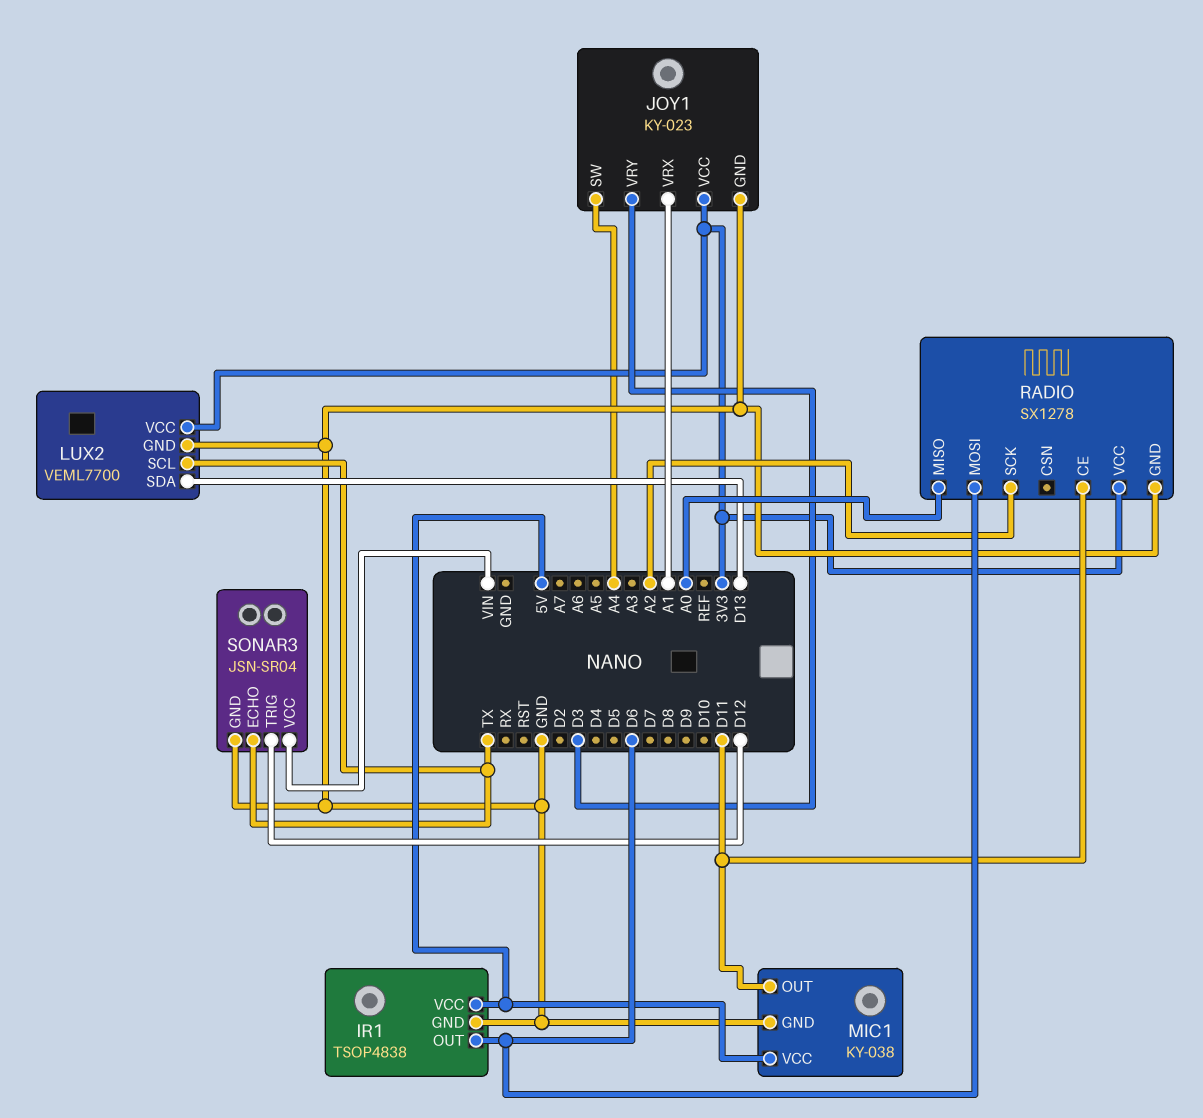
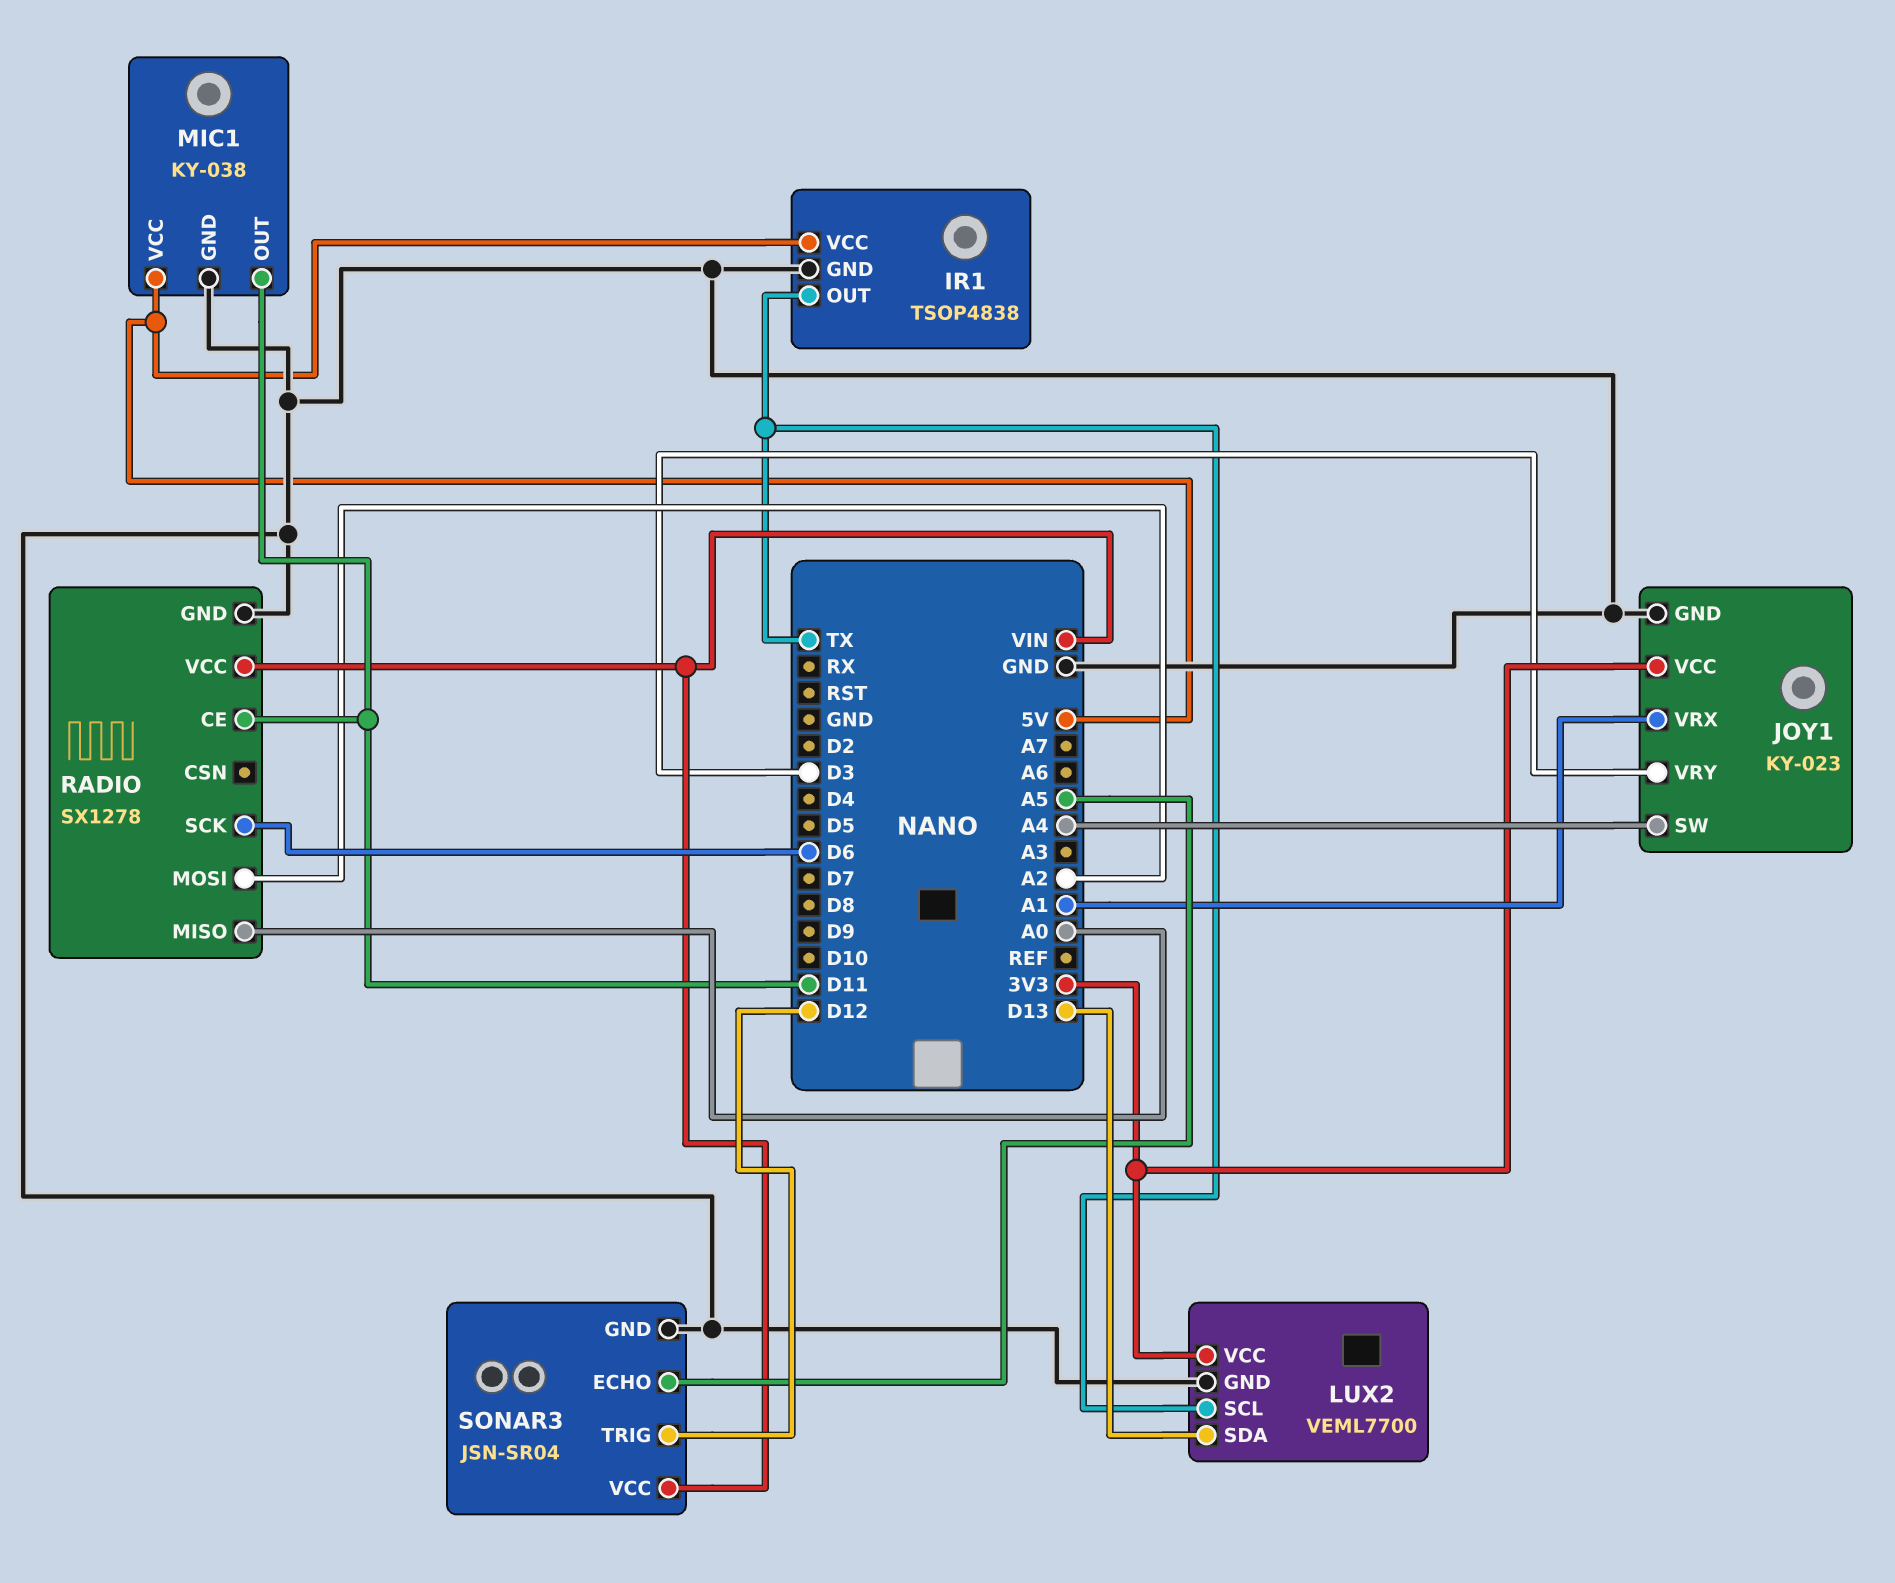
IR1 pin OUT: D6 -> TX
RADIO pin MOSI: D6 -> A2
RADIO pin SCK: A2 -> D6
RADIO pin VCC: 3V3 -> VIN
SONAR3 pin ECHO: TX -> A5

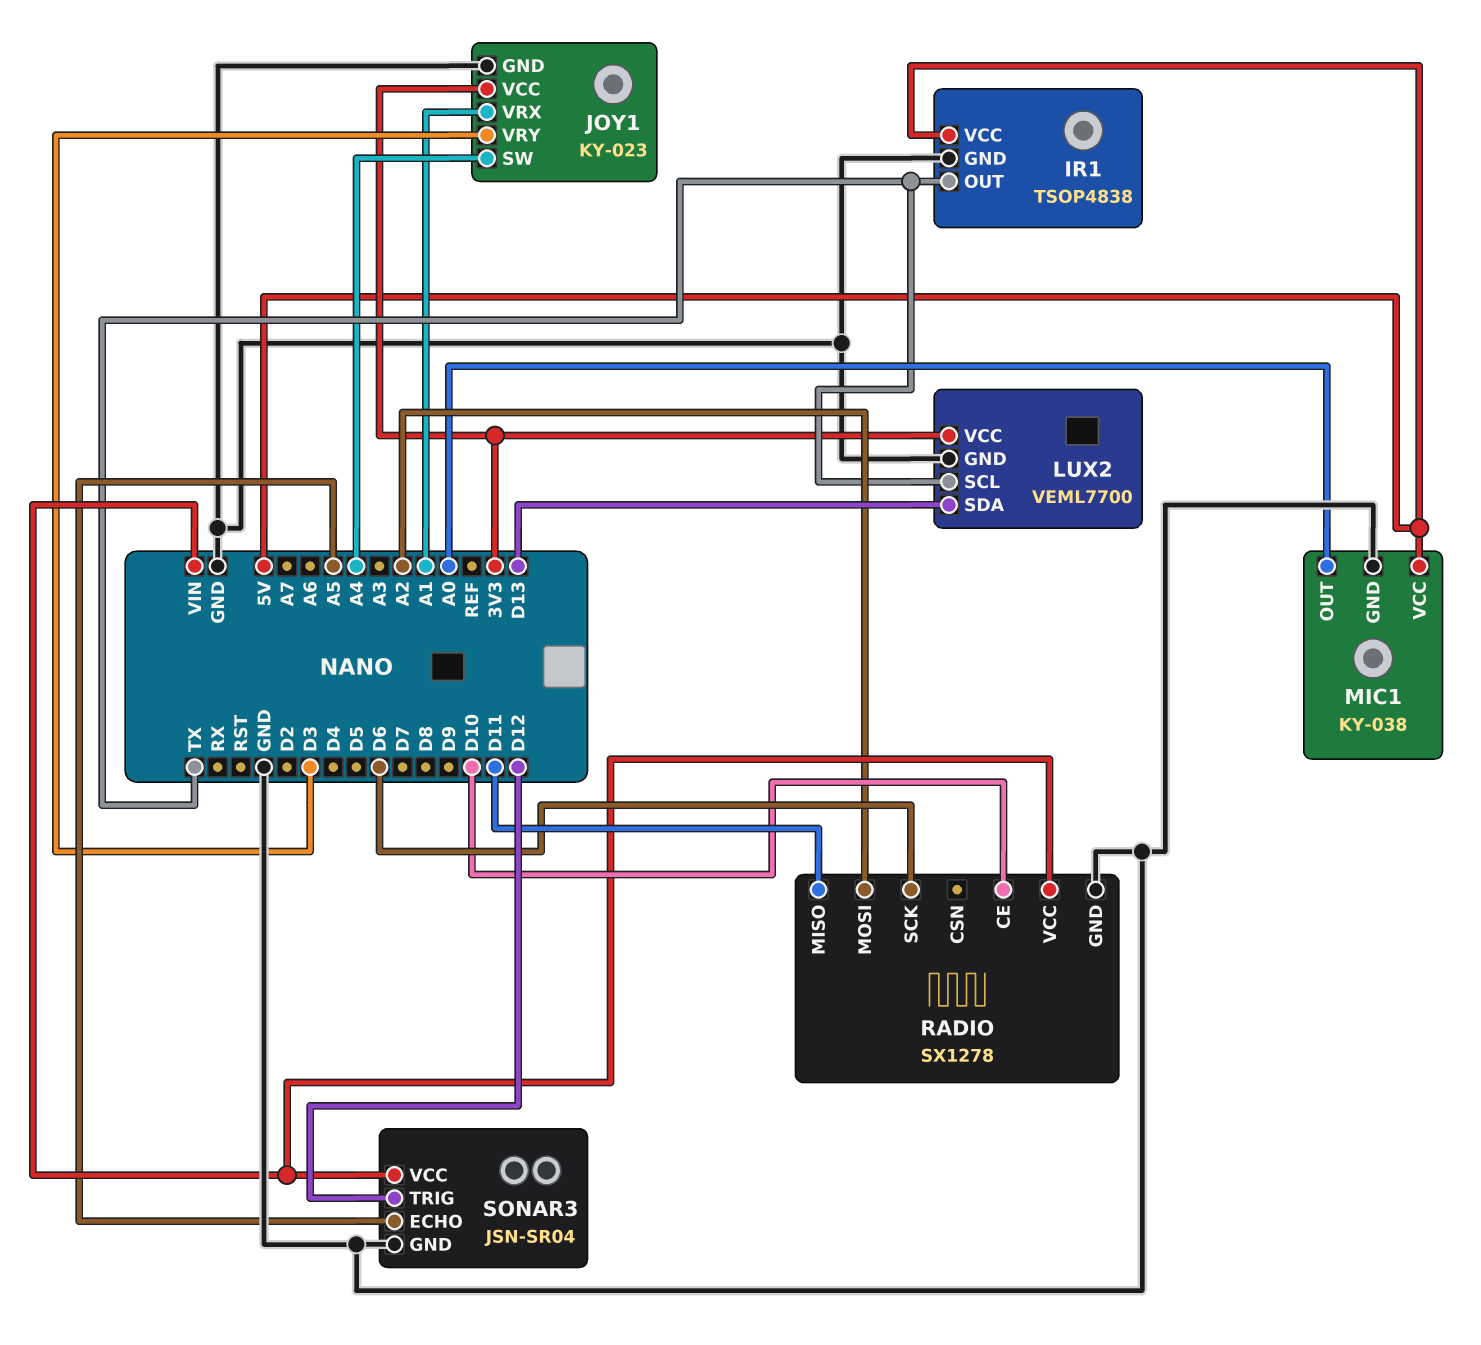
MIC1 pin OUT: D11 -> A0
RADIO pin CE: D11 -> D10
RADIO pin MISO: A0 -> D11

